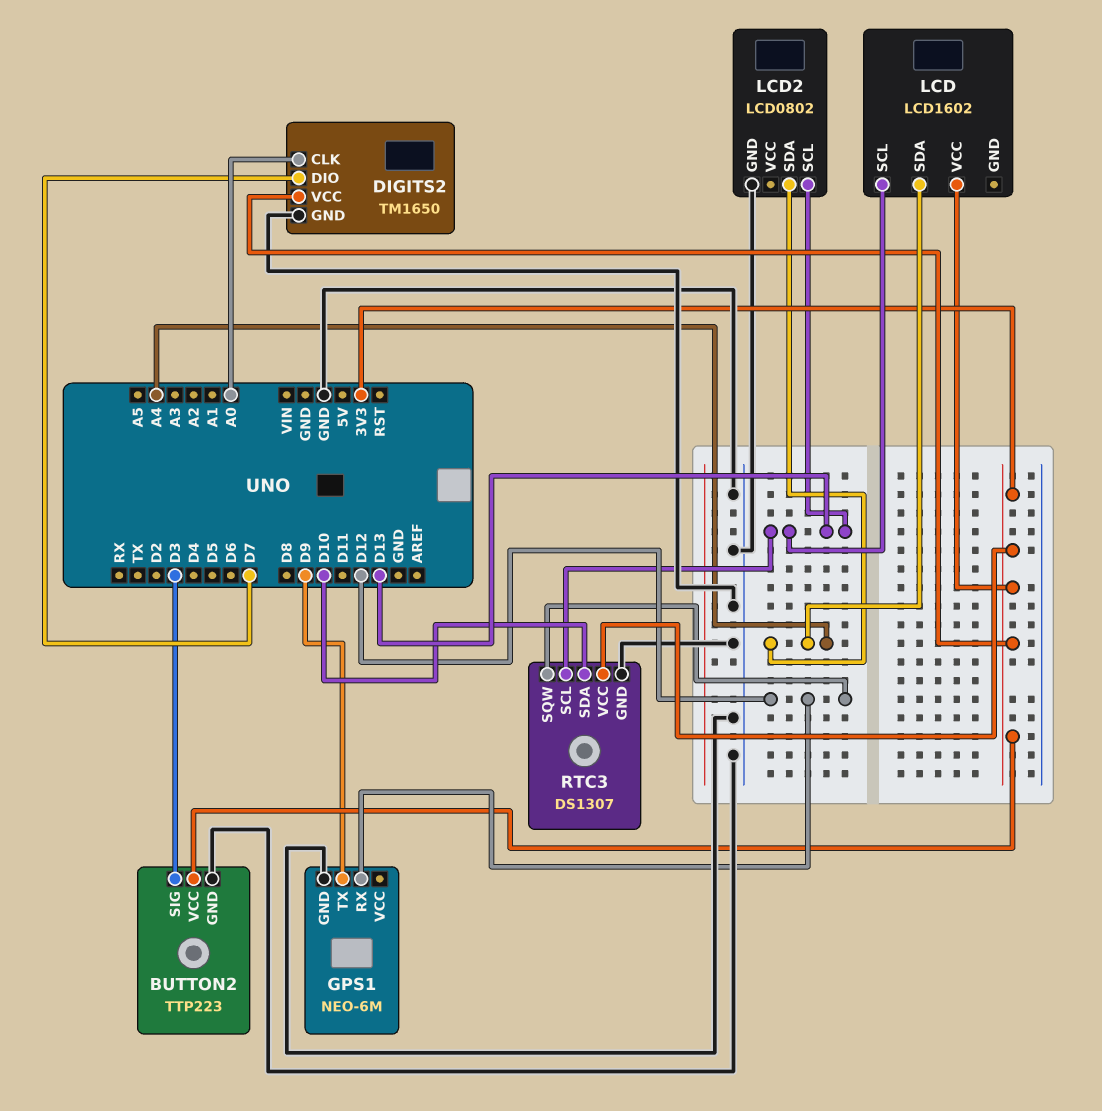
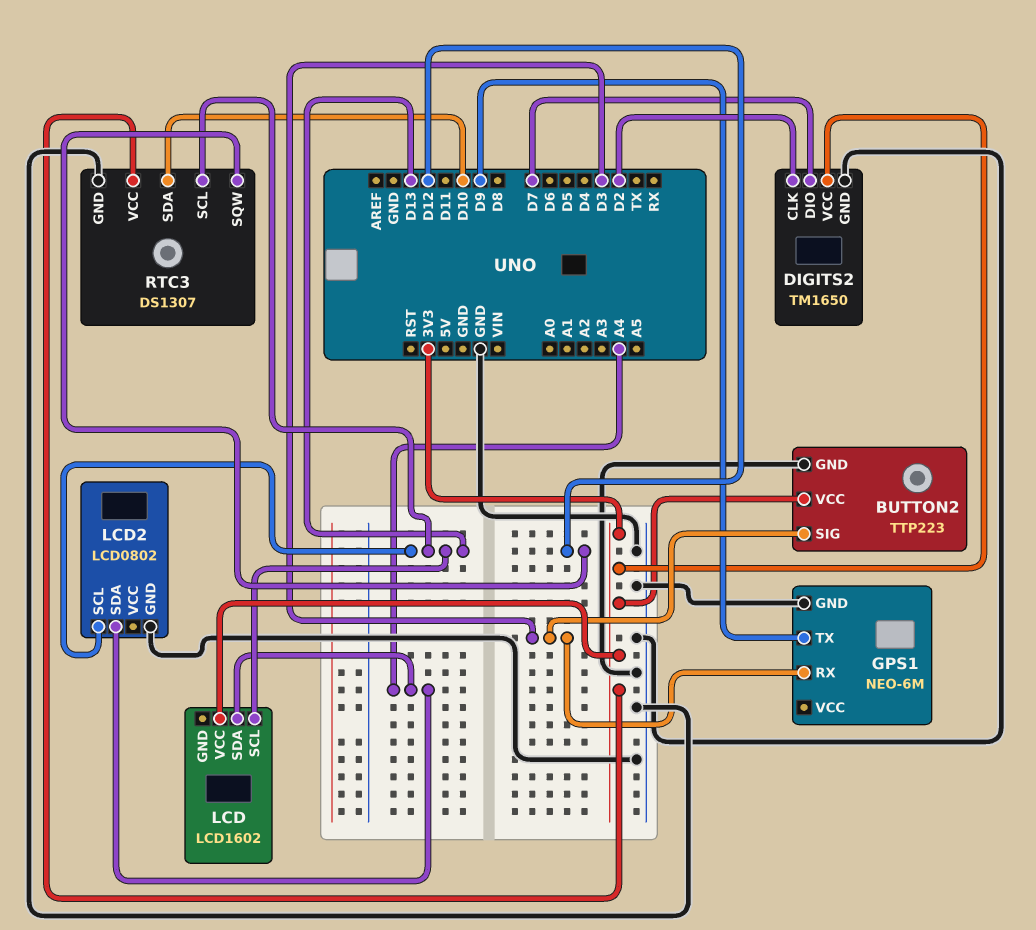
DIGITS2 pin CLK: A0 -> D2
GPS1 pin RX: D12 -> D3

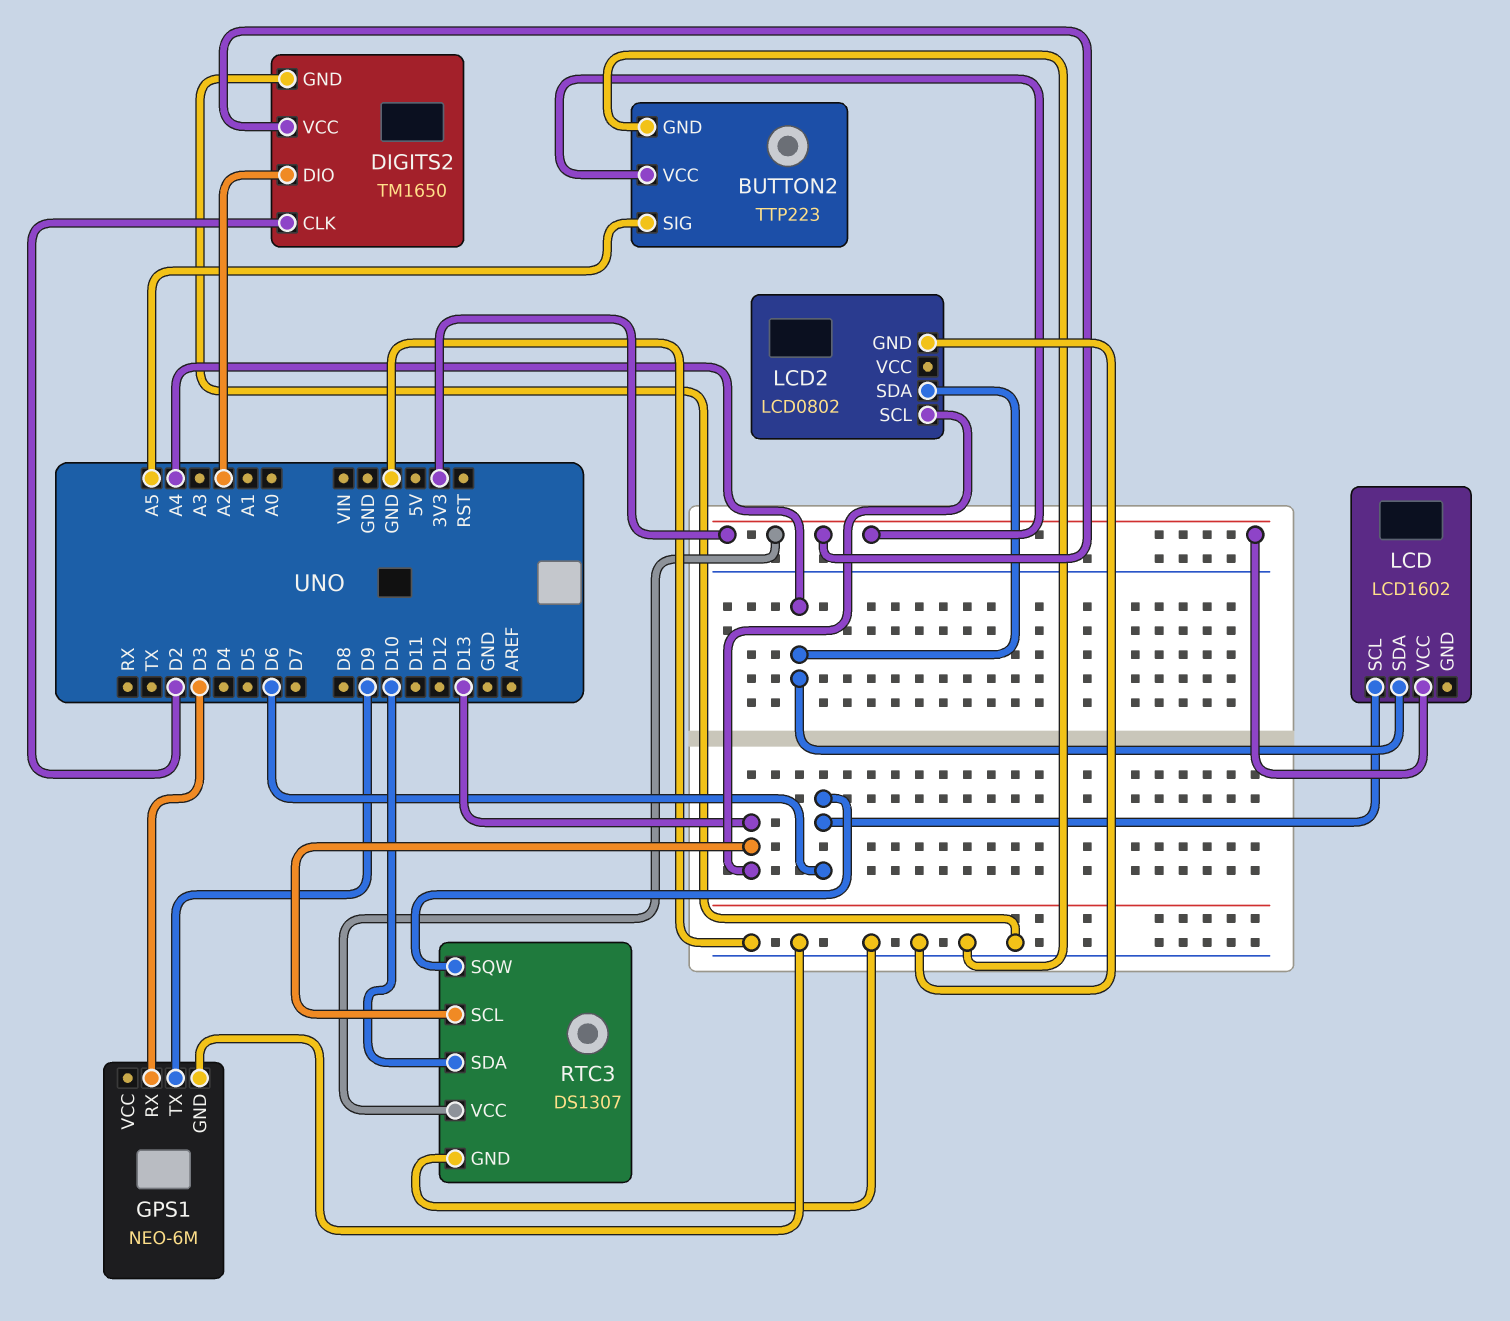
BUTTON2 pin SIG: D3 -> A5
DIGITS2 pin DIO: D7 -> A2
LCD pin SCL: D13 -> D6
RTC3 pin SQW: D12 -> D6

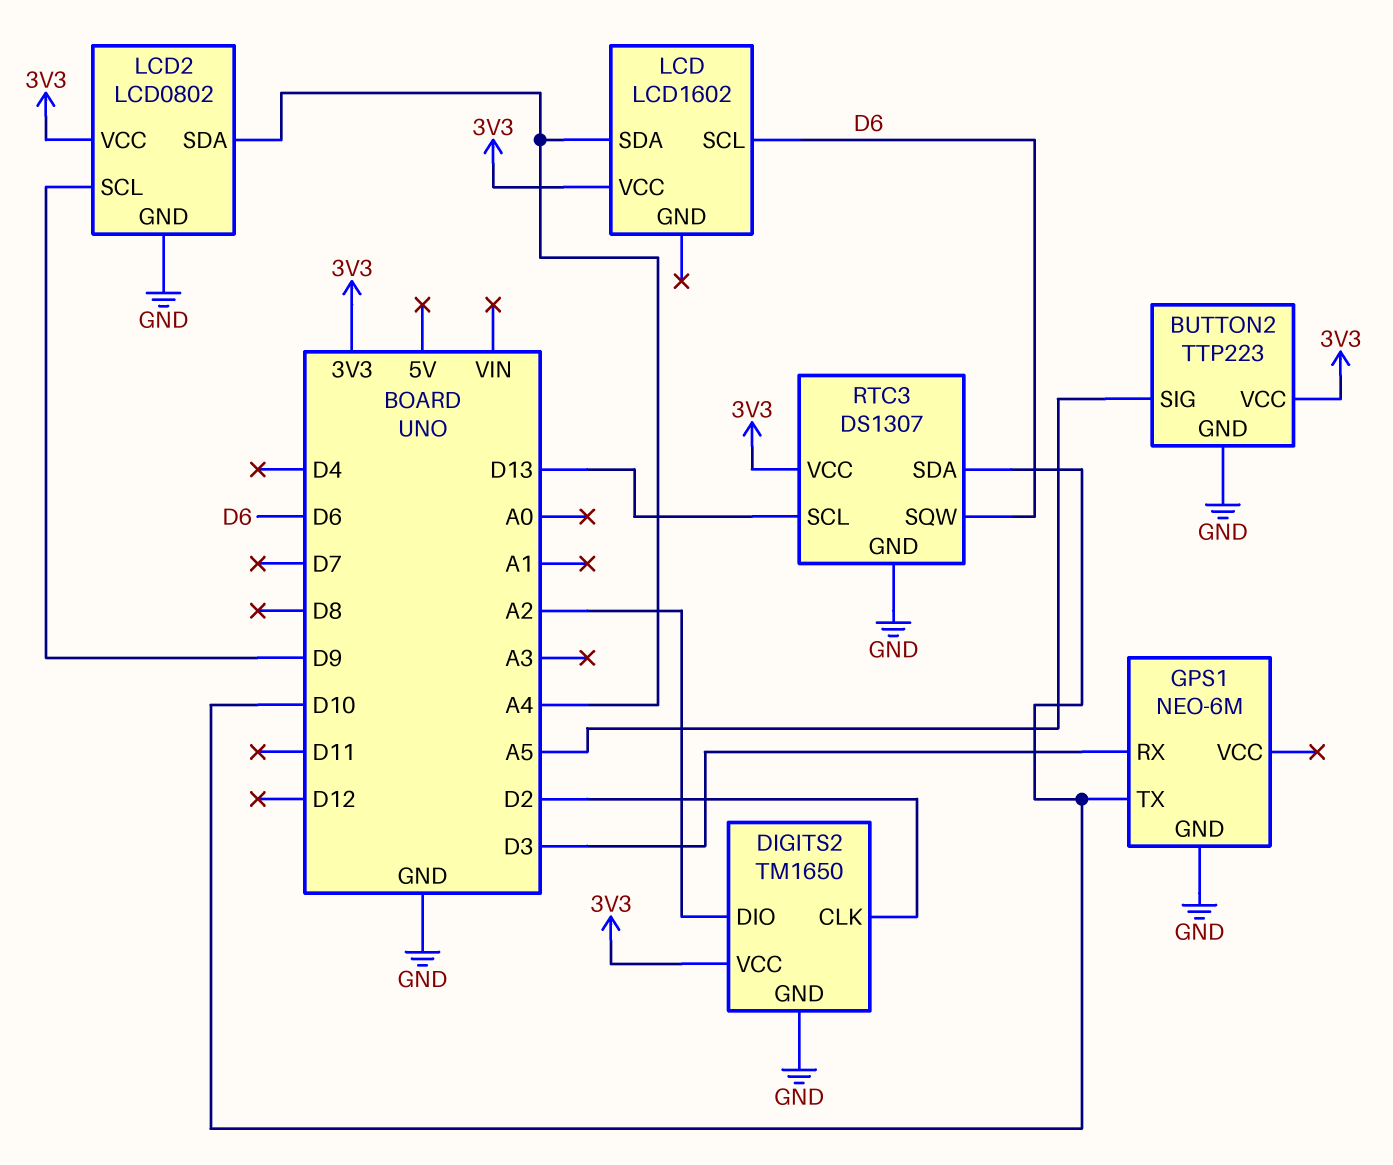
GPS1 pin TX: D9 -> D10
LCD2 pin SCL: D13 -> D9
LCD2 pin VCC: none -> 3V3

